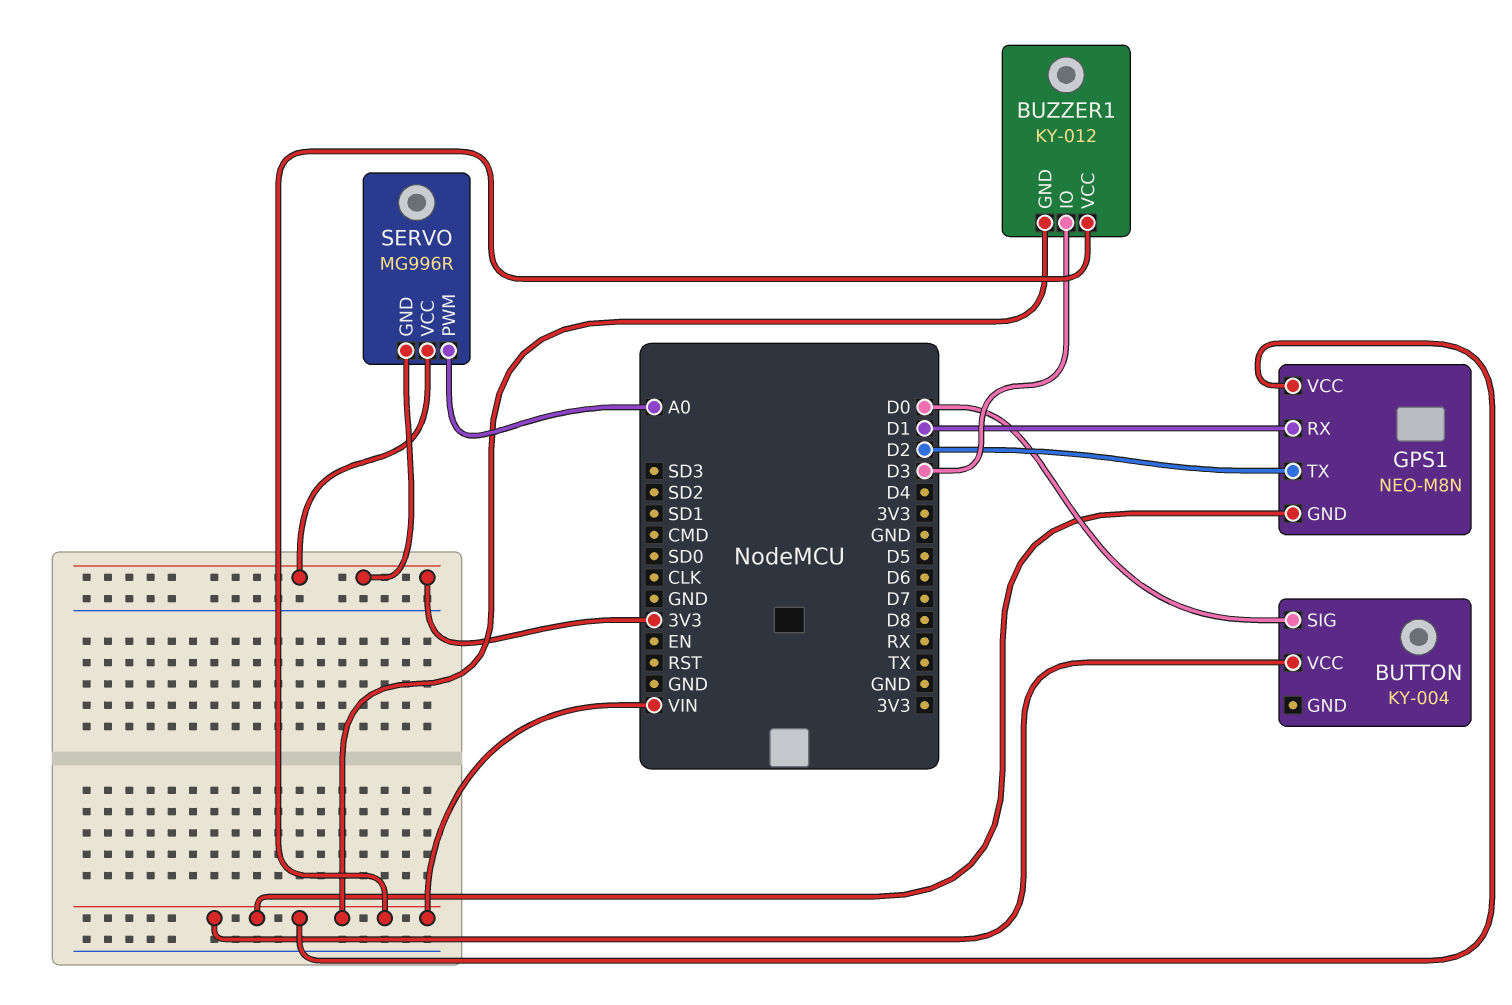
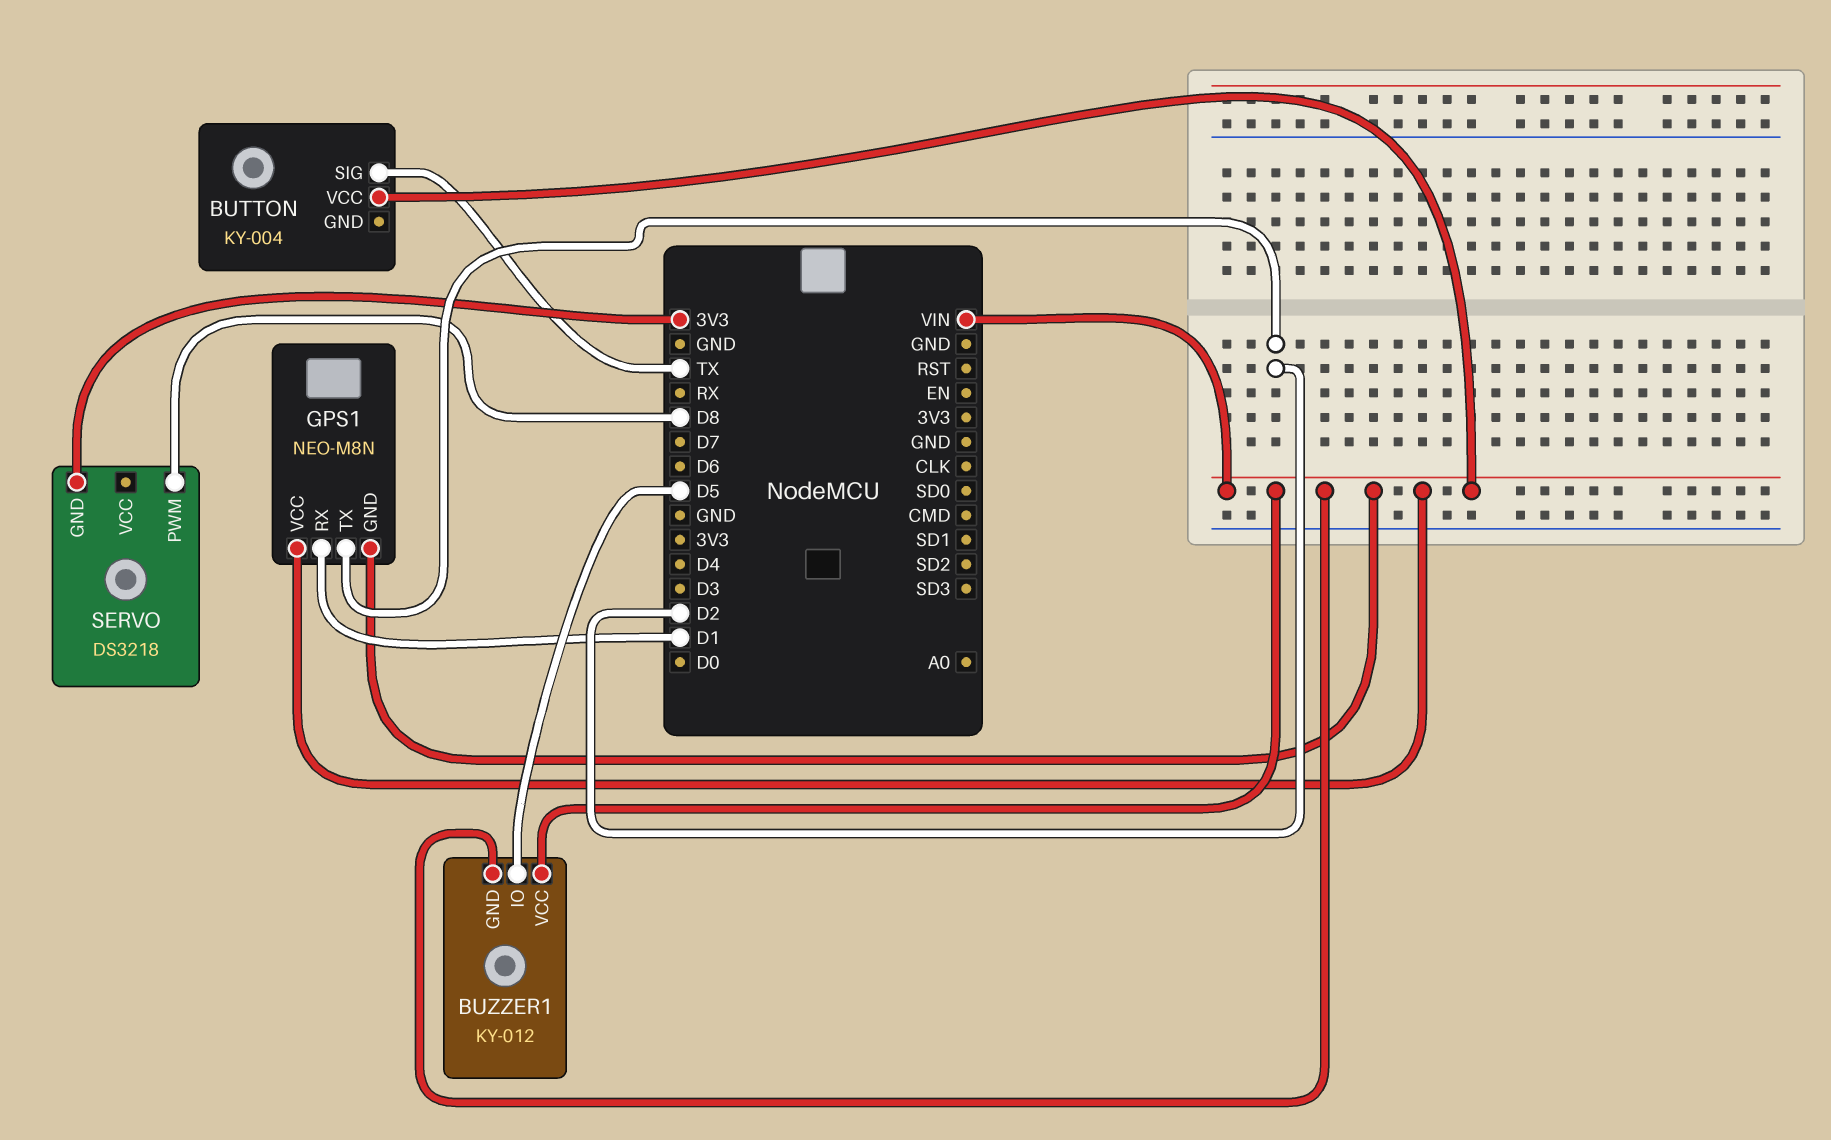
BUTTON pin SIG: D0 -> TX
BUZZER1 pin IO: D3 -> D5
SERVO: MG996R -> DS3218
SERVO pin PWM: A0 -> D8
SERVO pin VCC: 3V3 -> none

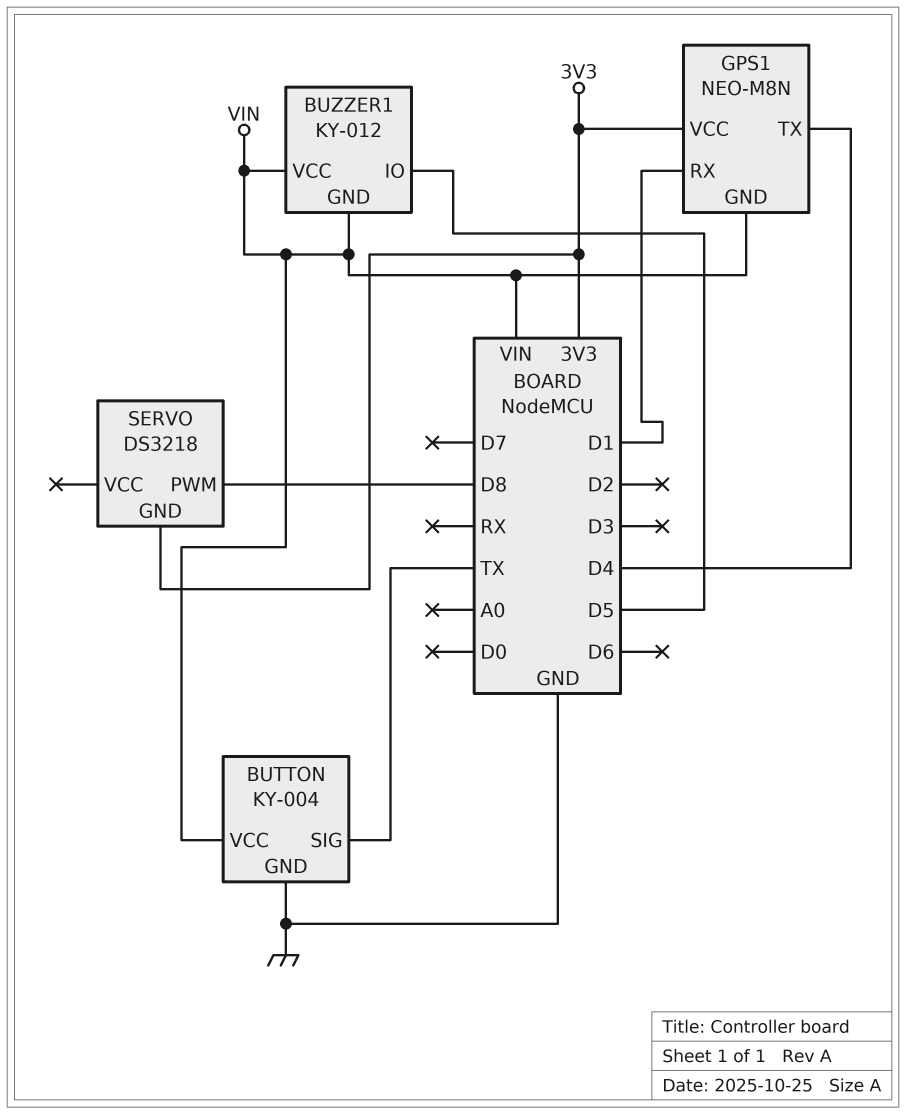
BUTTON pin GND: none -> GND
GPS1 pin TX: D2 -> D4
GPS1 pin VCC: VIN -> 3V3

